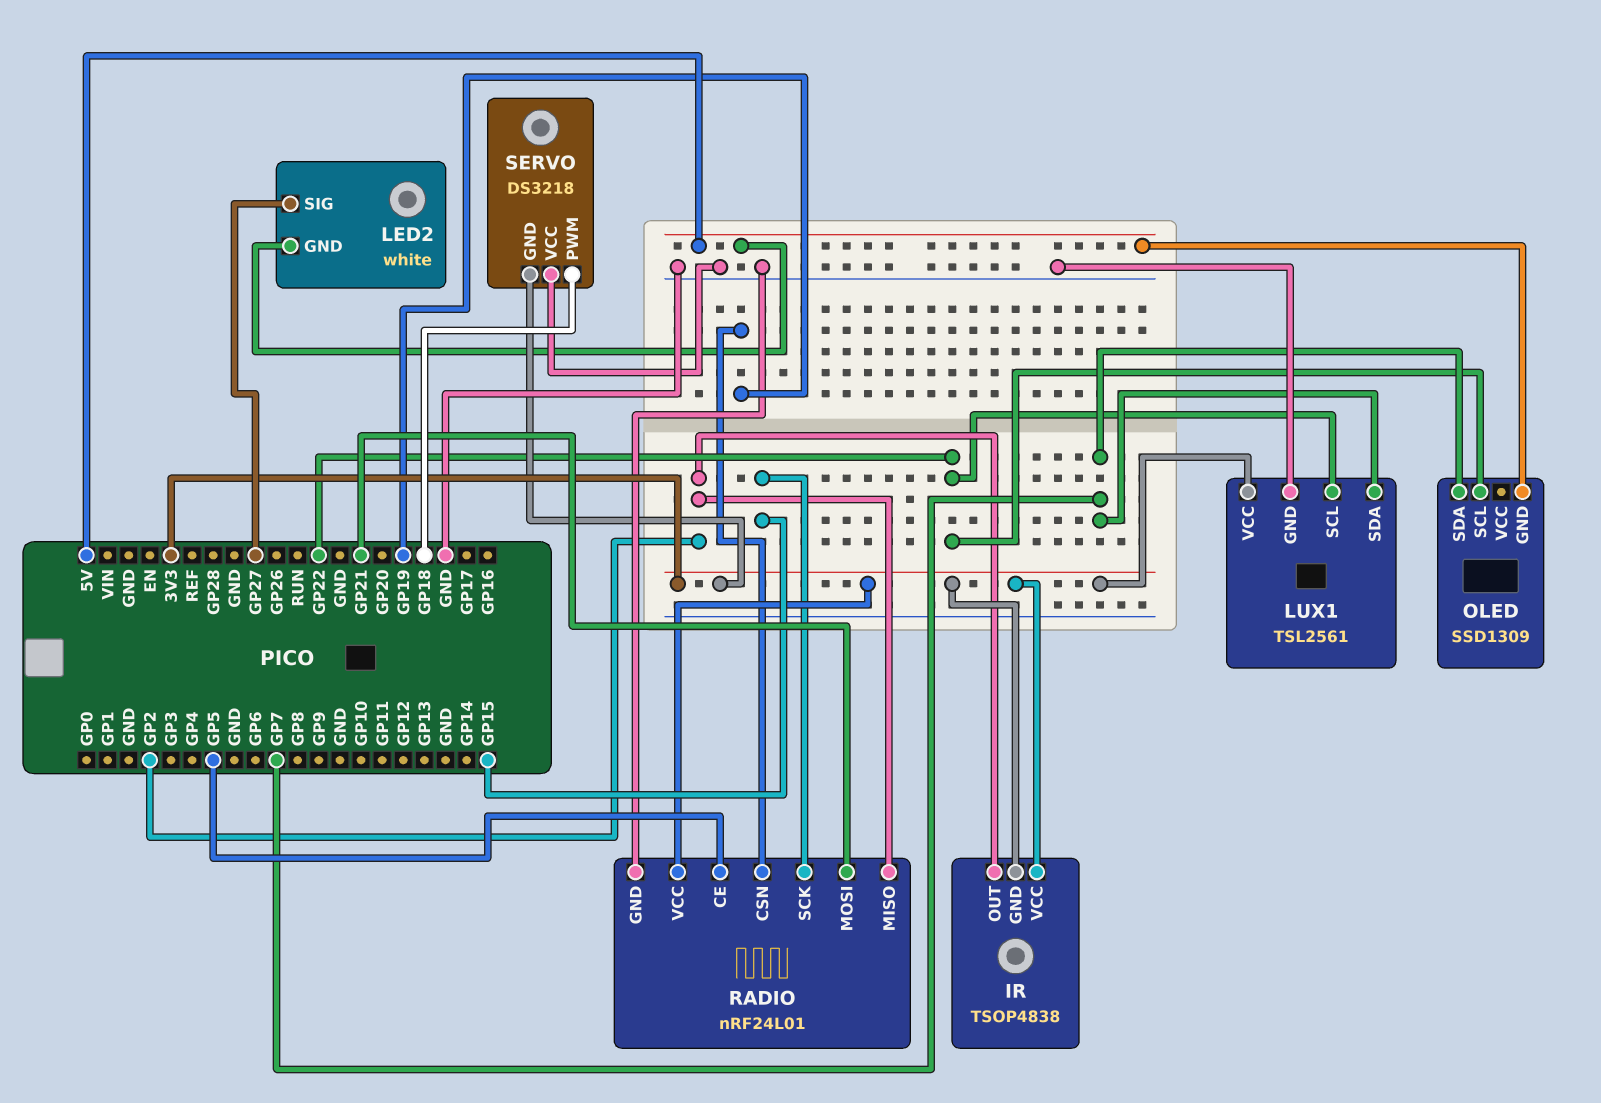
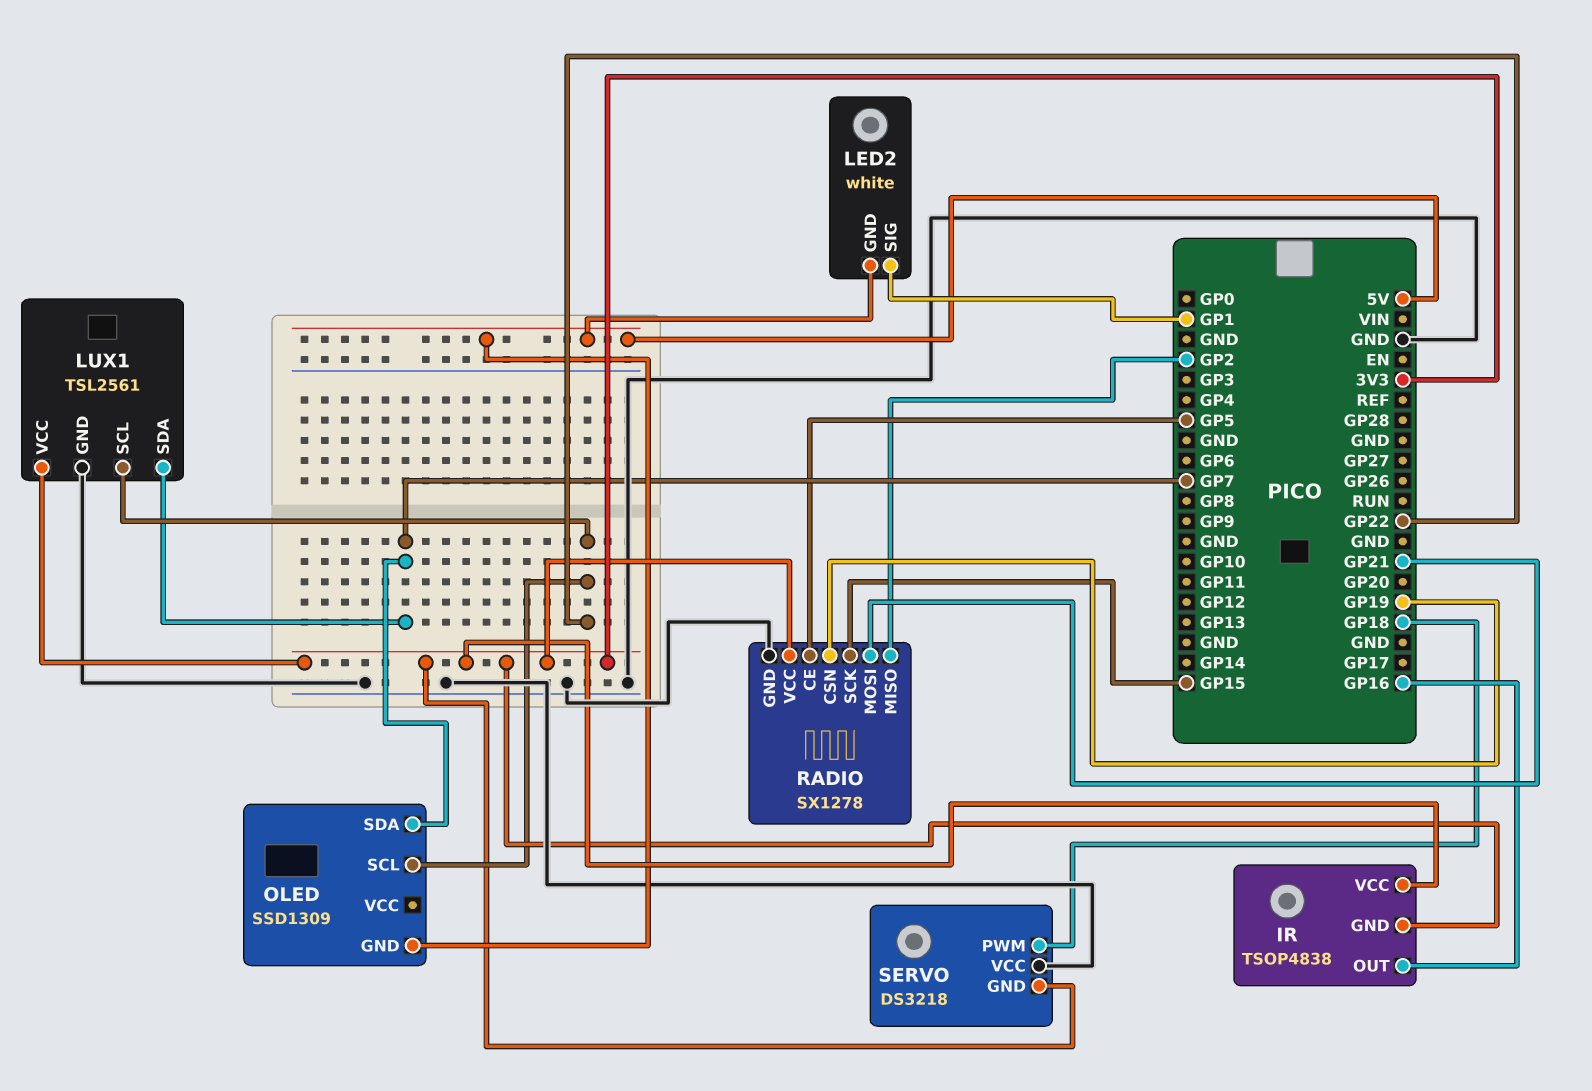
IR pin OUT: GP2 -> GP16
LED2 pin SIG: GP27 -> GP1
RADIO: nRF24L01 -> SX1278

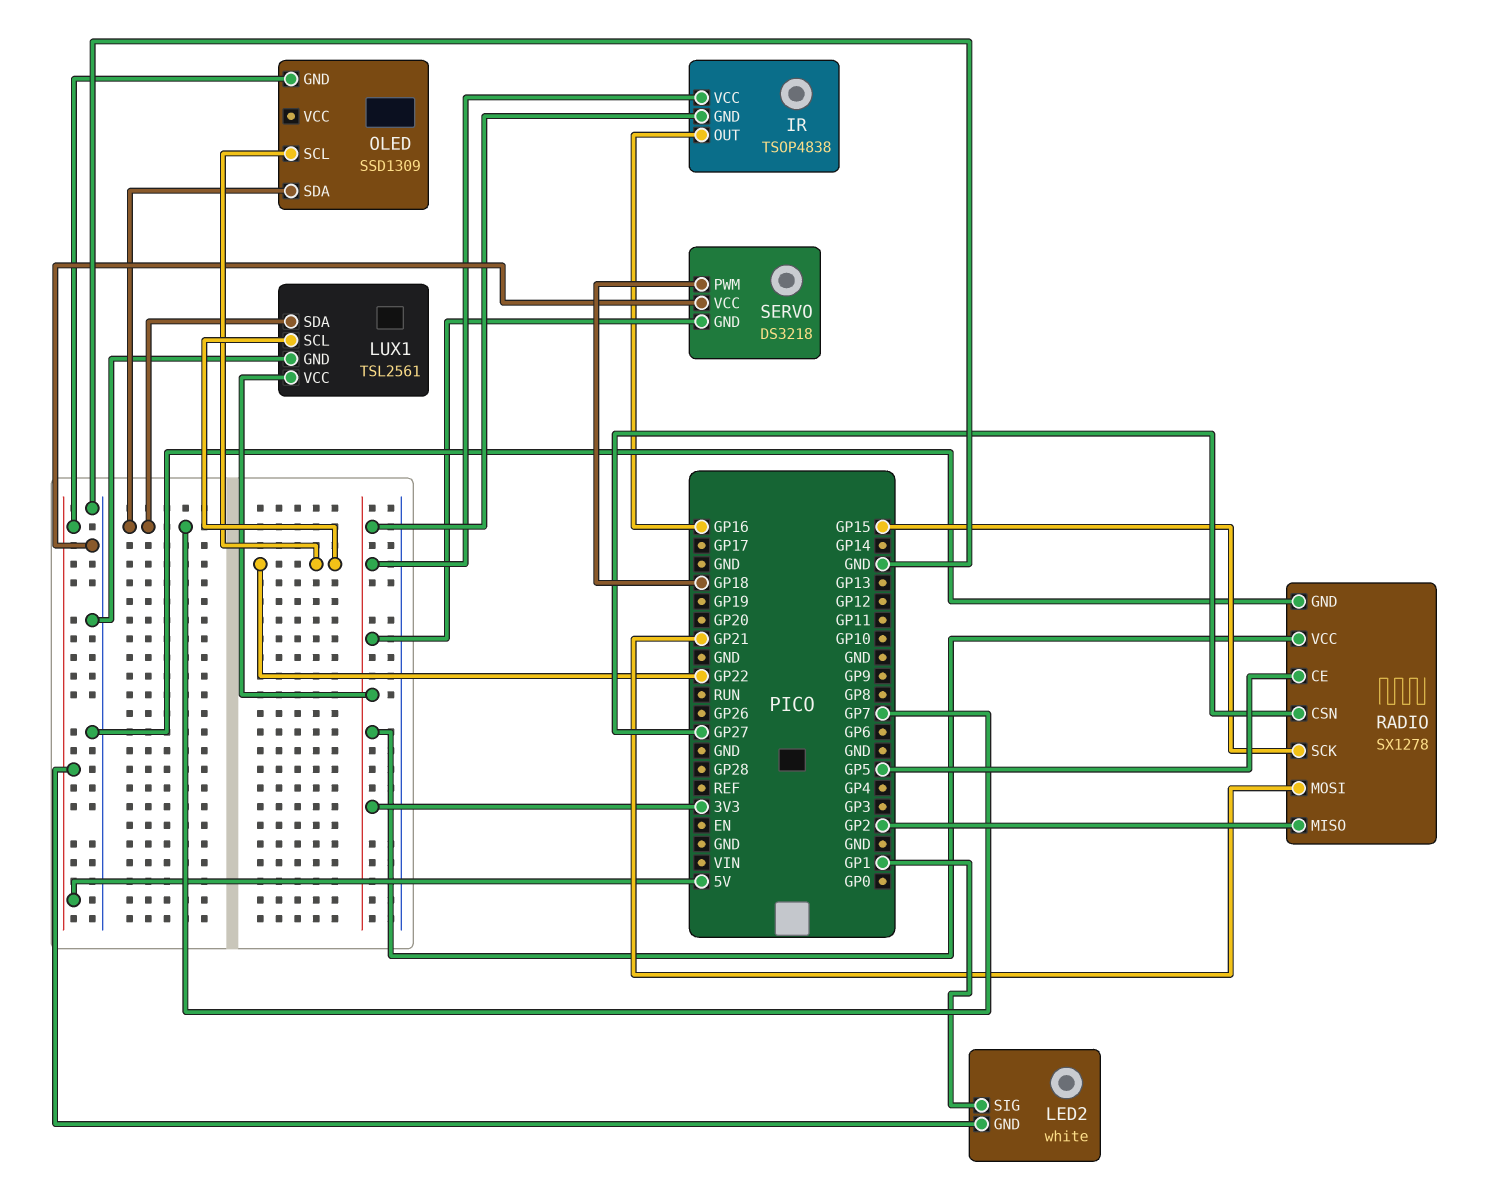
RADIO pin CSN: GP19 -> GP27

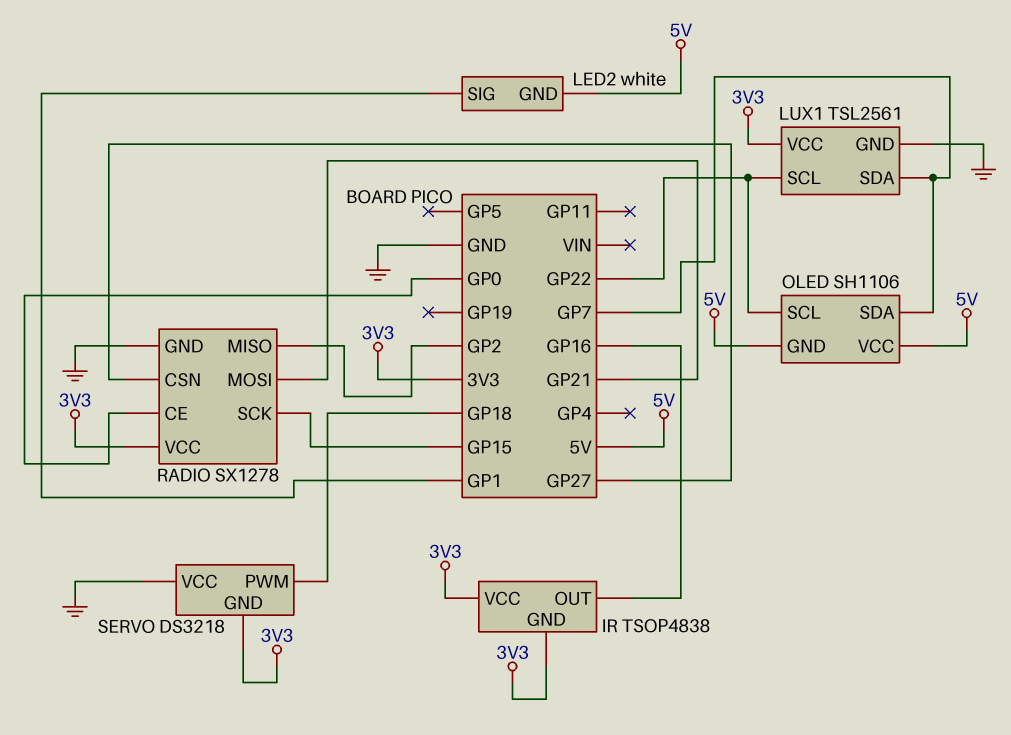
OLED: SSD1309 -> SH1106
OLED pin VCC: none -> 5V
RADIO pin CE: GP5 -> GP0

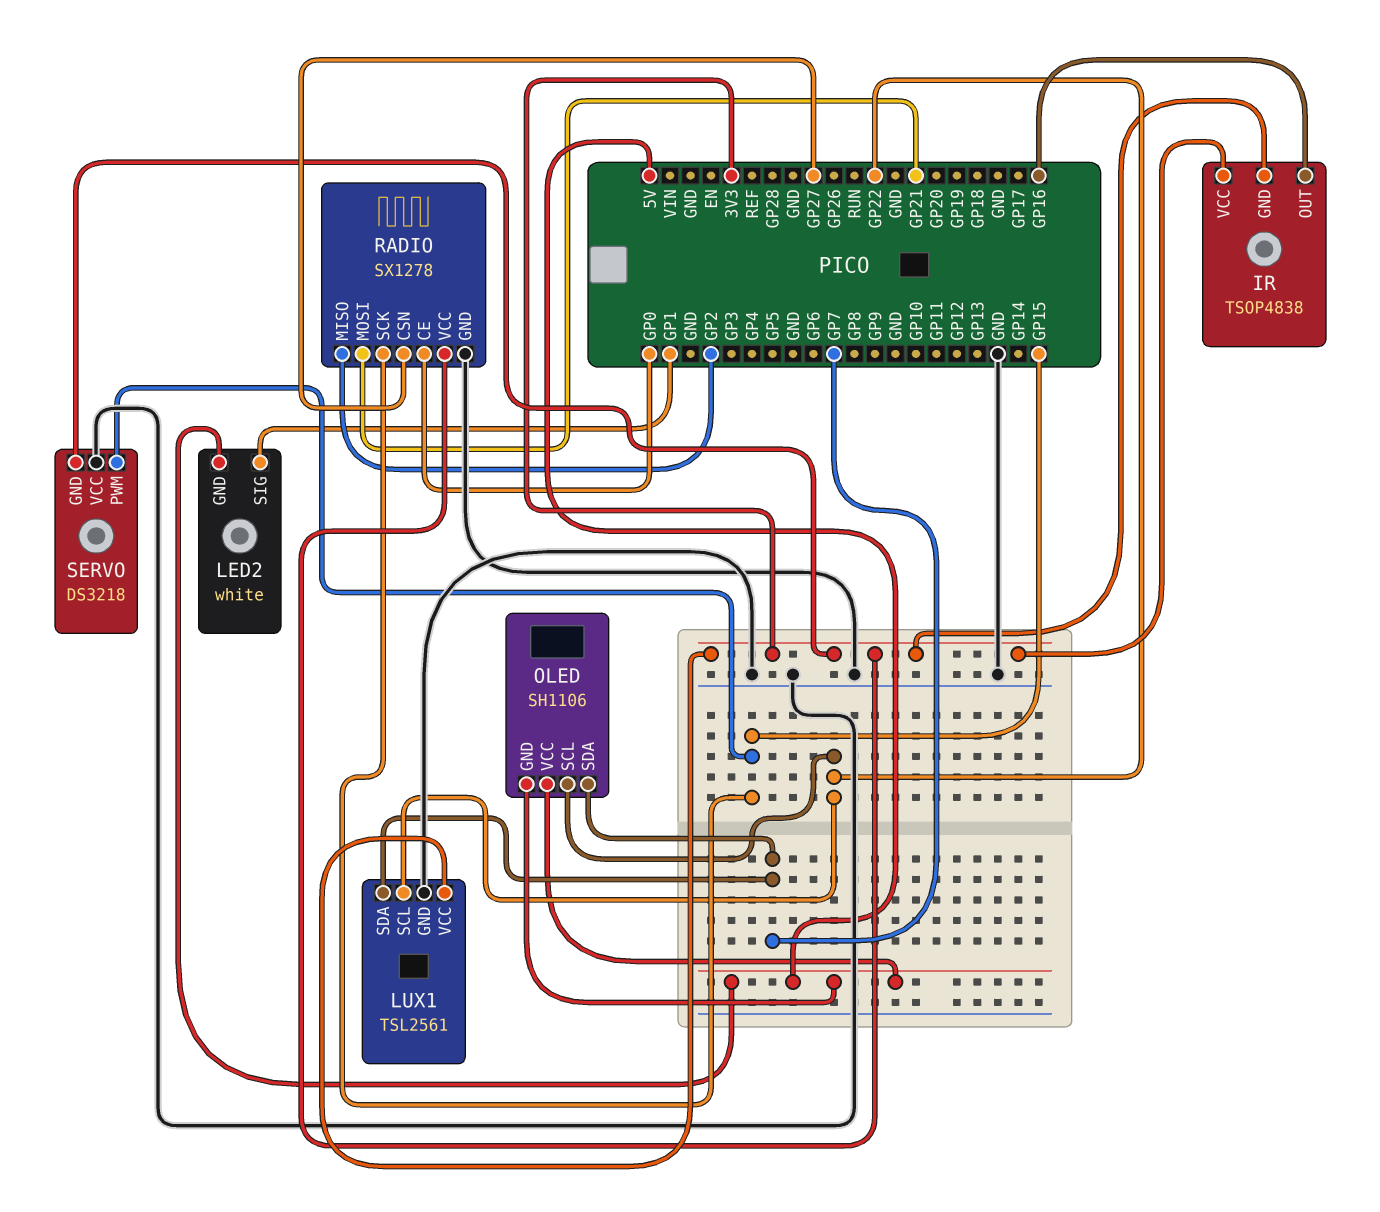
SERVO pin PWM: GP18 -> GP15

